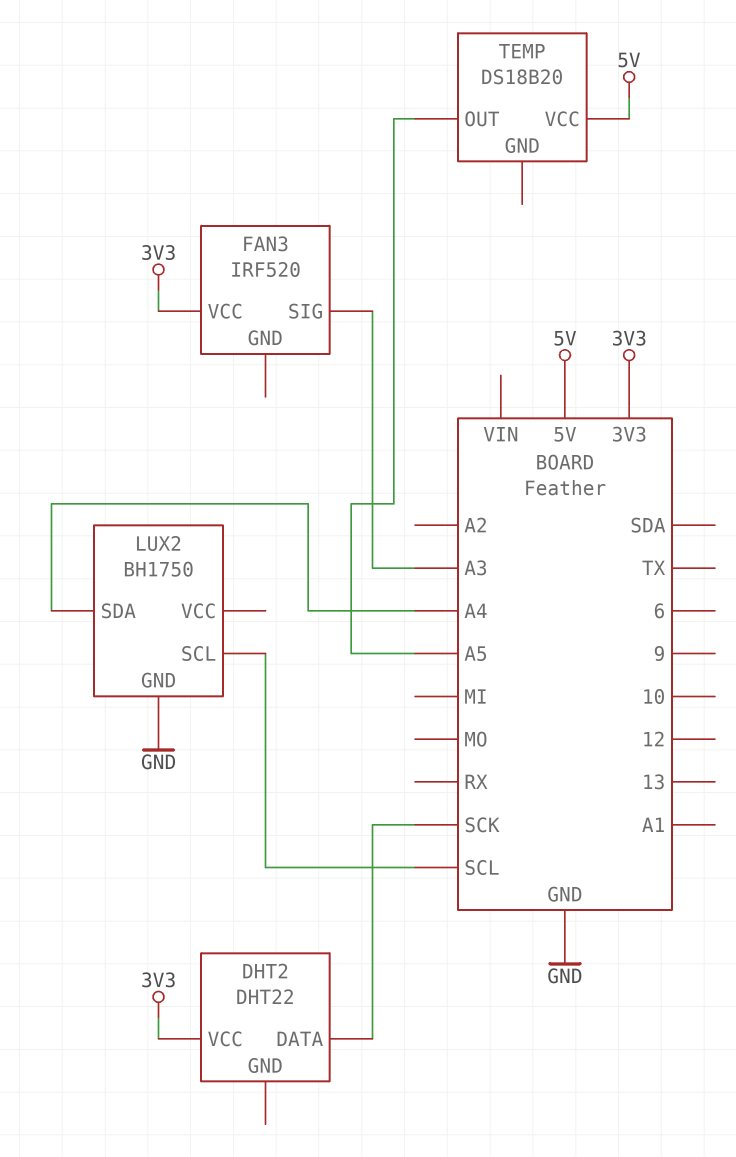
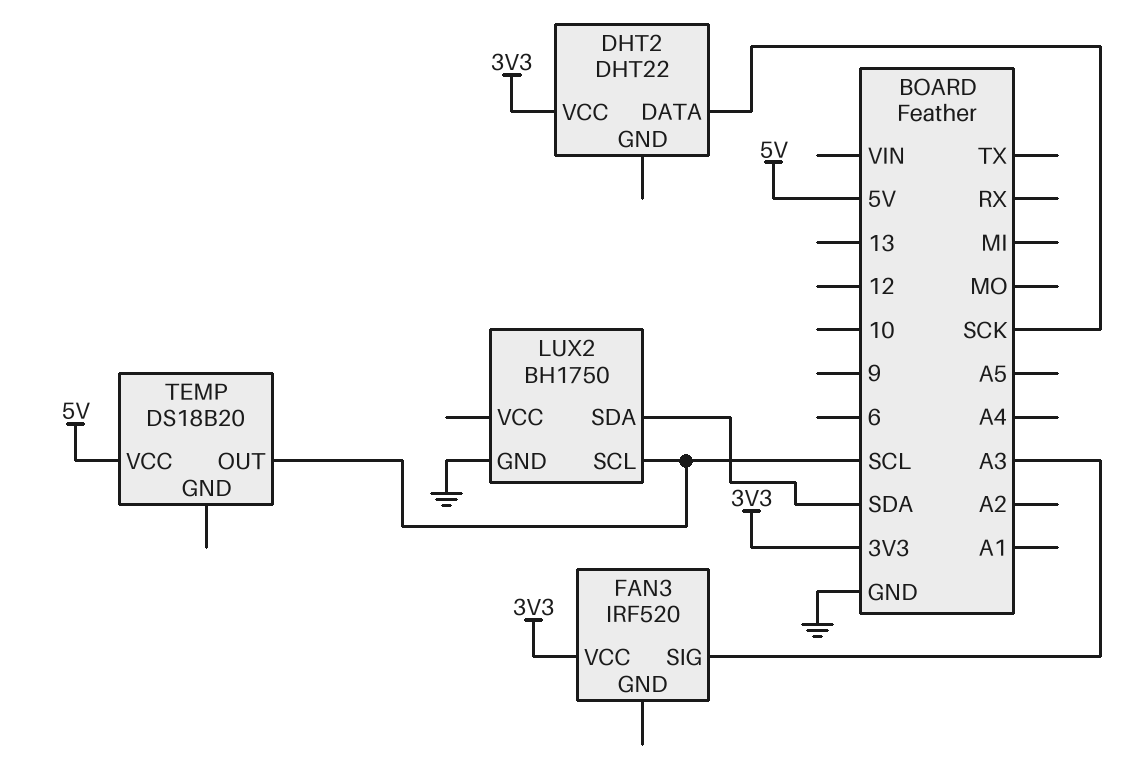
LUX2 pin SDA: A4 -> SDA
TEMP pin OUT: A5 -> SCL

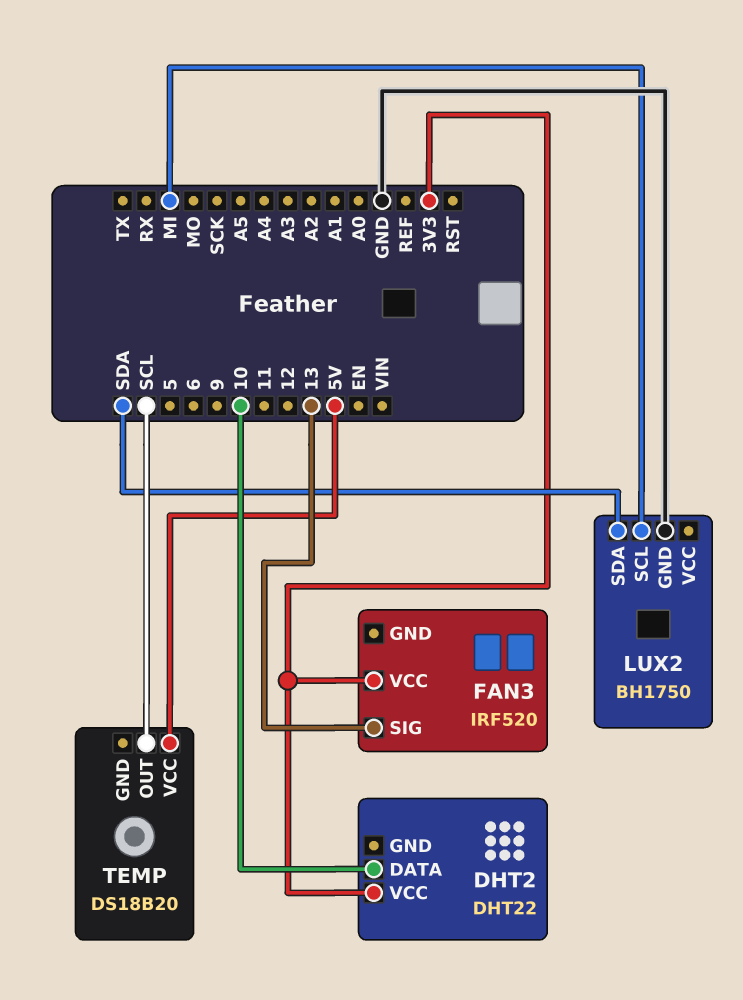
DHT2 pin DATA: SCK -> 10
FAN3 pin SIG: A3 -> 13
LUX2 pin SCL: SCL -> MI

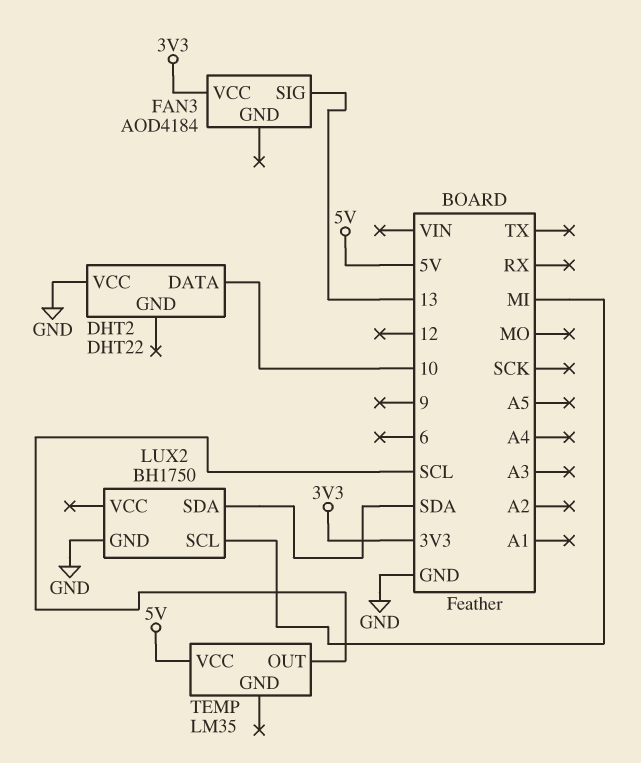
DHT2 pin VCC: 3V3 -> GND
FAN3: IRF520 -> AOD4184
TEMP: DS18B20 -> LM35

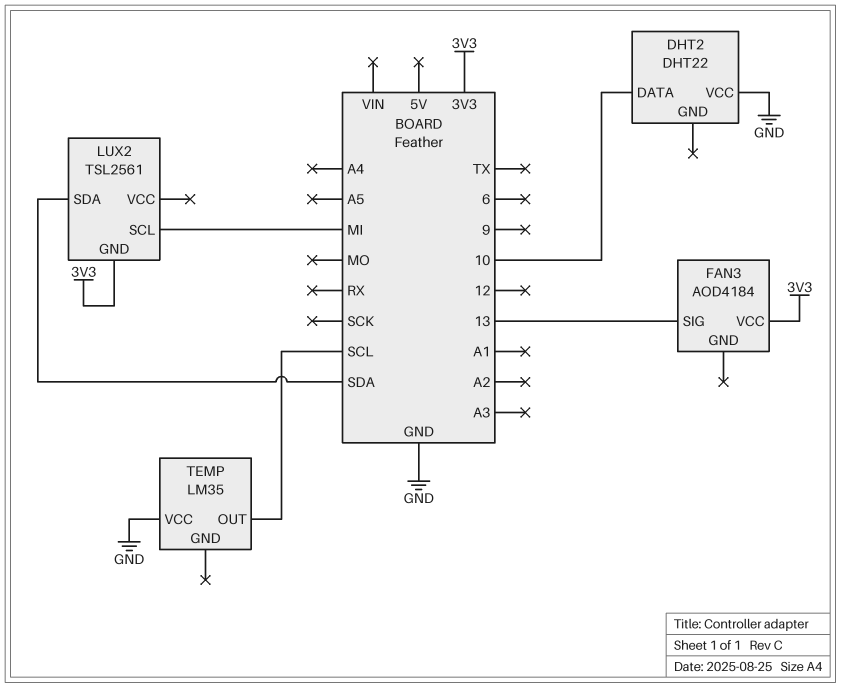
LUX2: BH1750 -> TSL2561
LUX2 pin GND: GND -> 3V3
TEMP pin VCC: 5V -> GND

